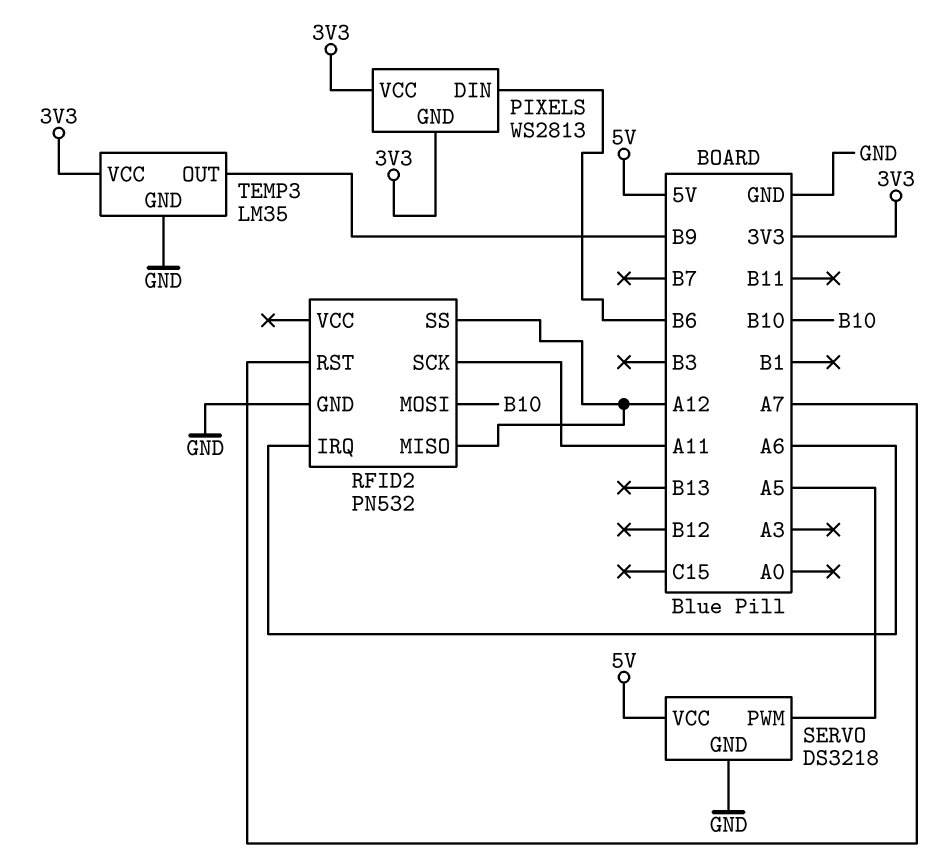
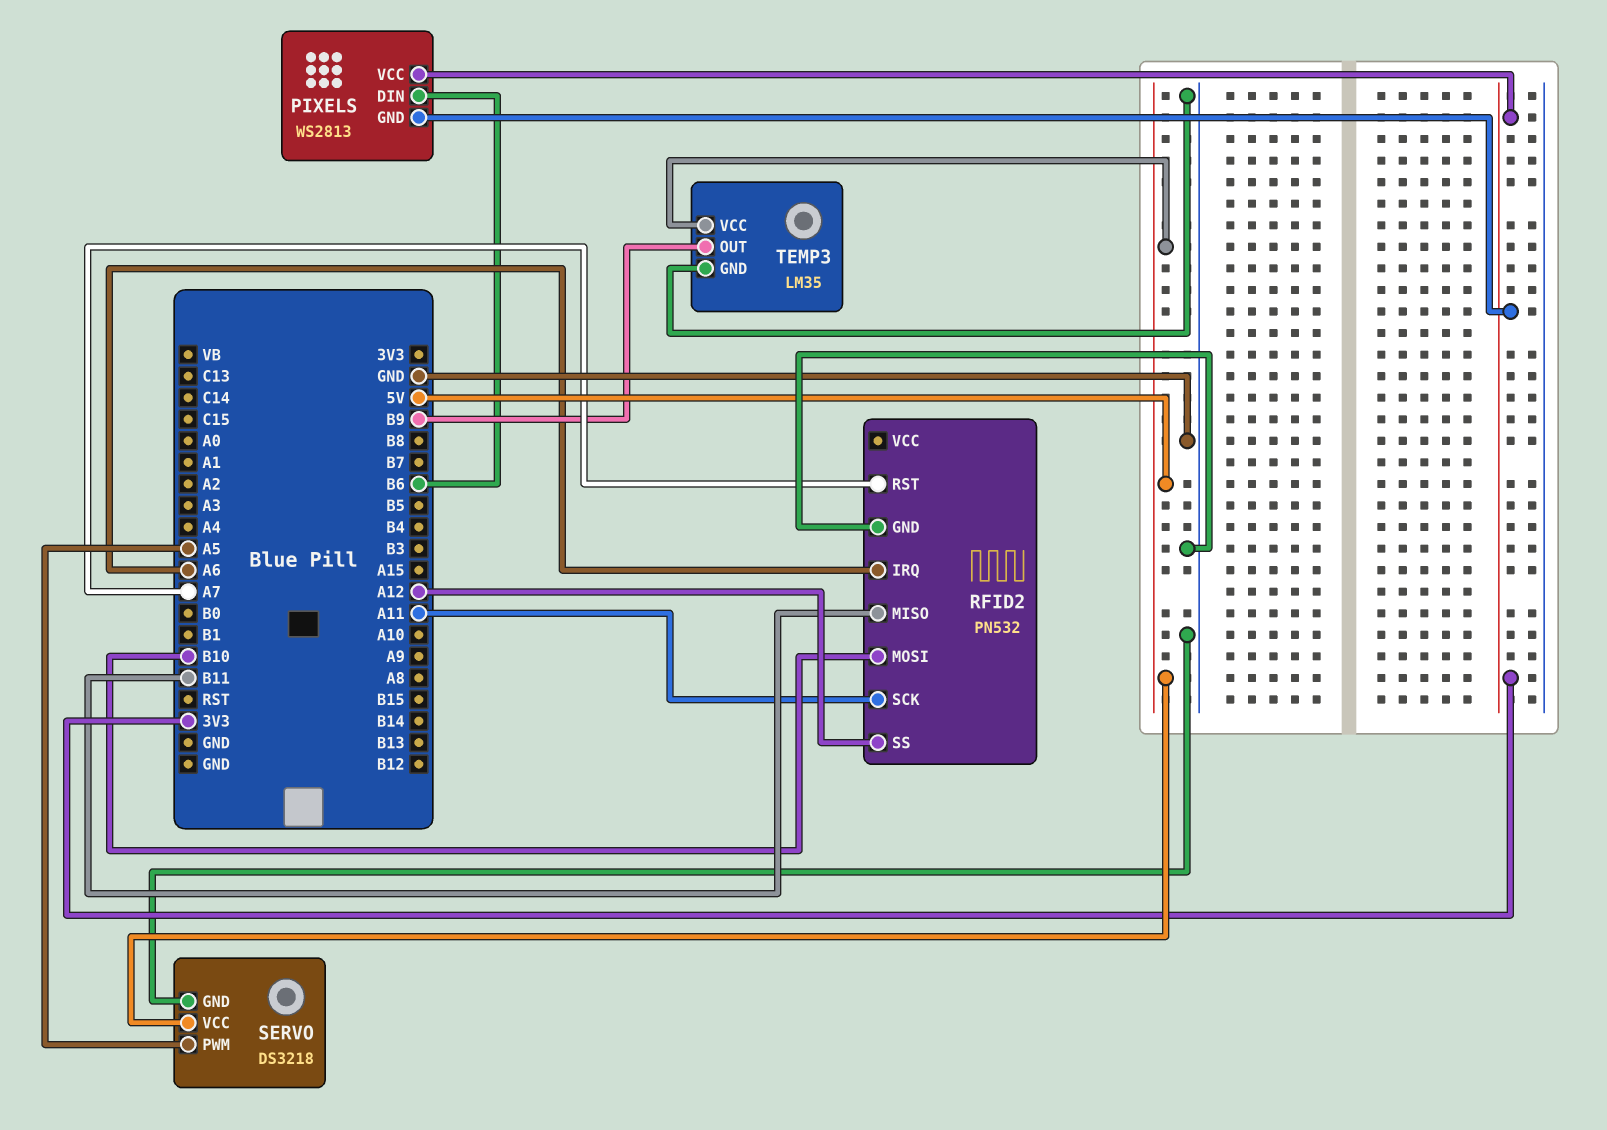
RFID2 pin MISO: A12 -> B11
TEMP3 pin VCC: 3V3 -> 5V

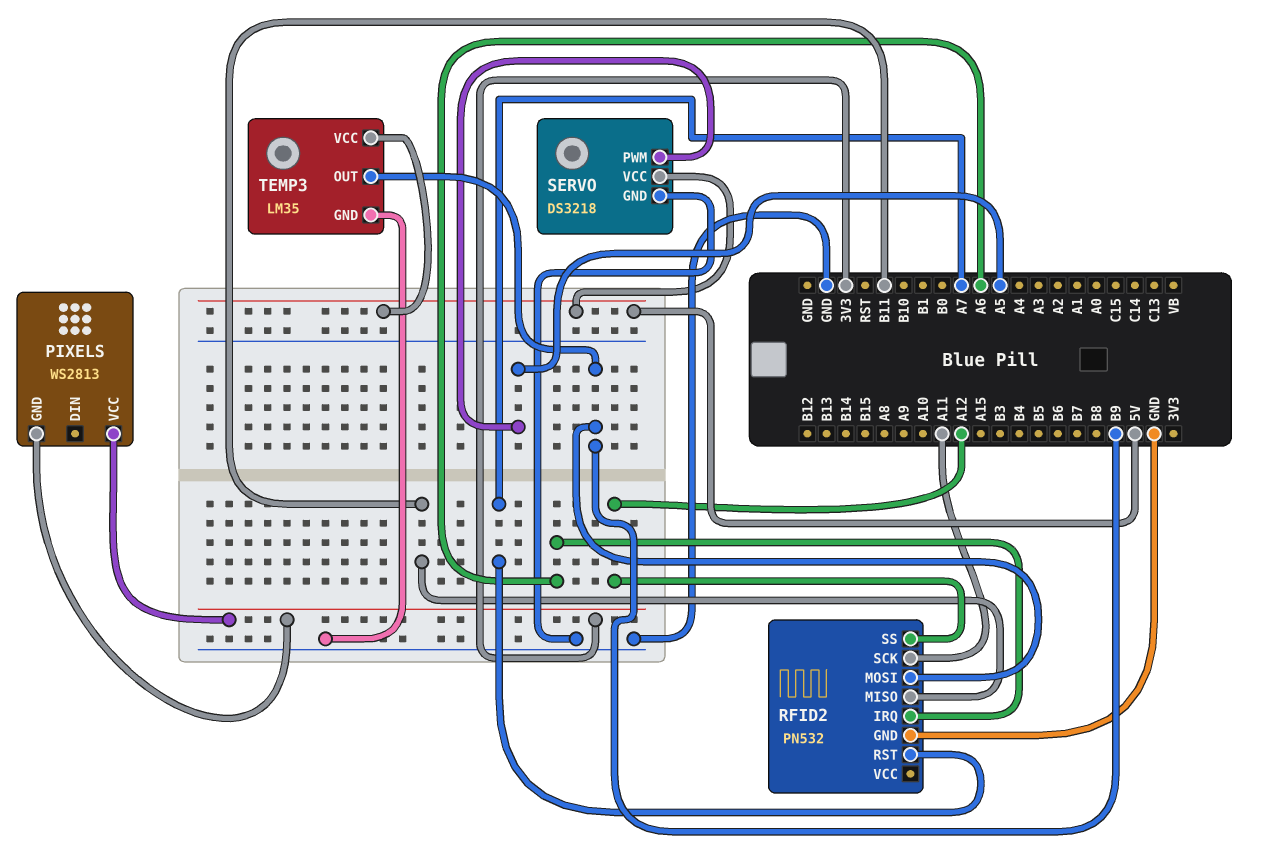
PIXELS pin DIN: B6 -> none
RFID2 pin MOSI: B10 -> B9

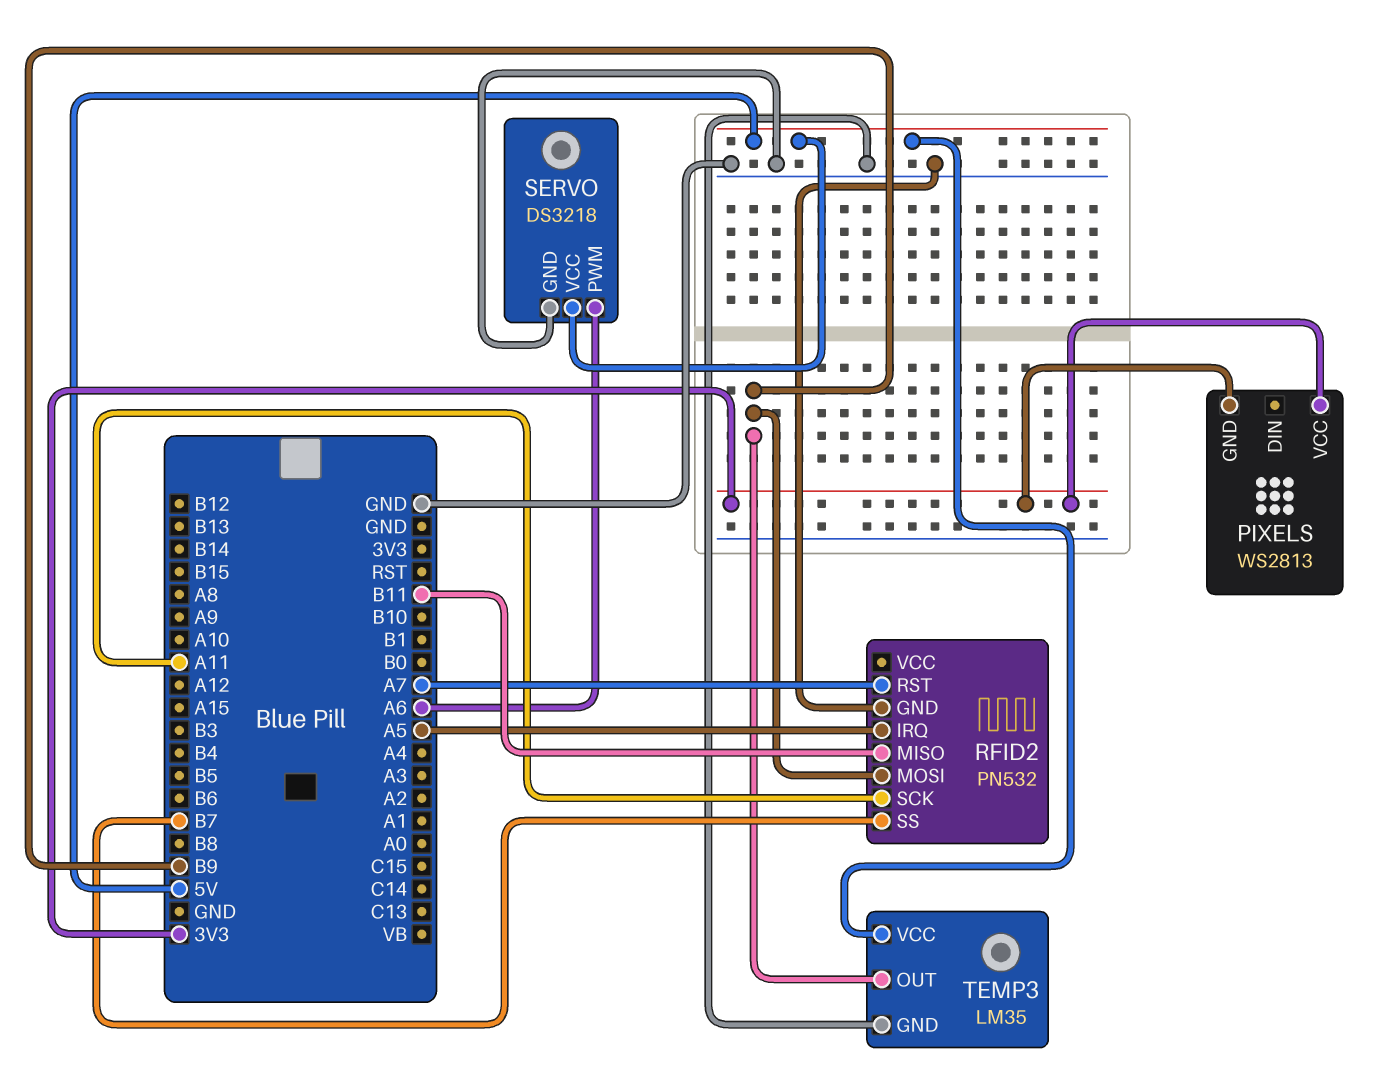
RFID2 pin IRQ: A6 -> A5
RFID2 pin SS: A12 -> B7
SERVO pin PWM: A5 -> A6

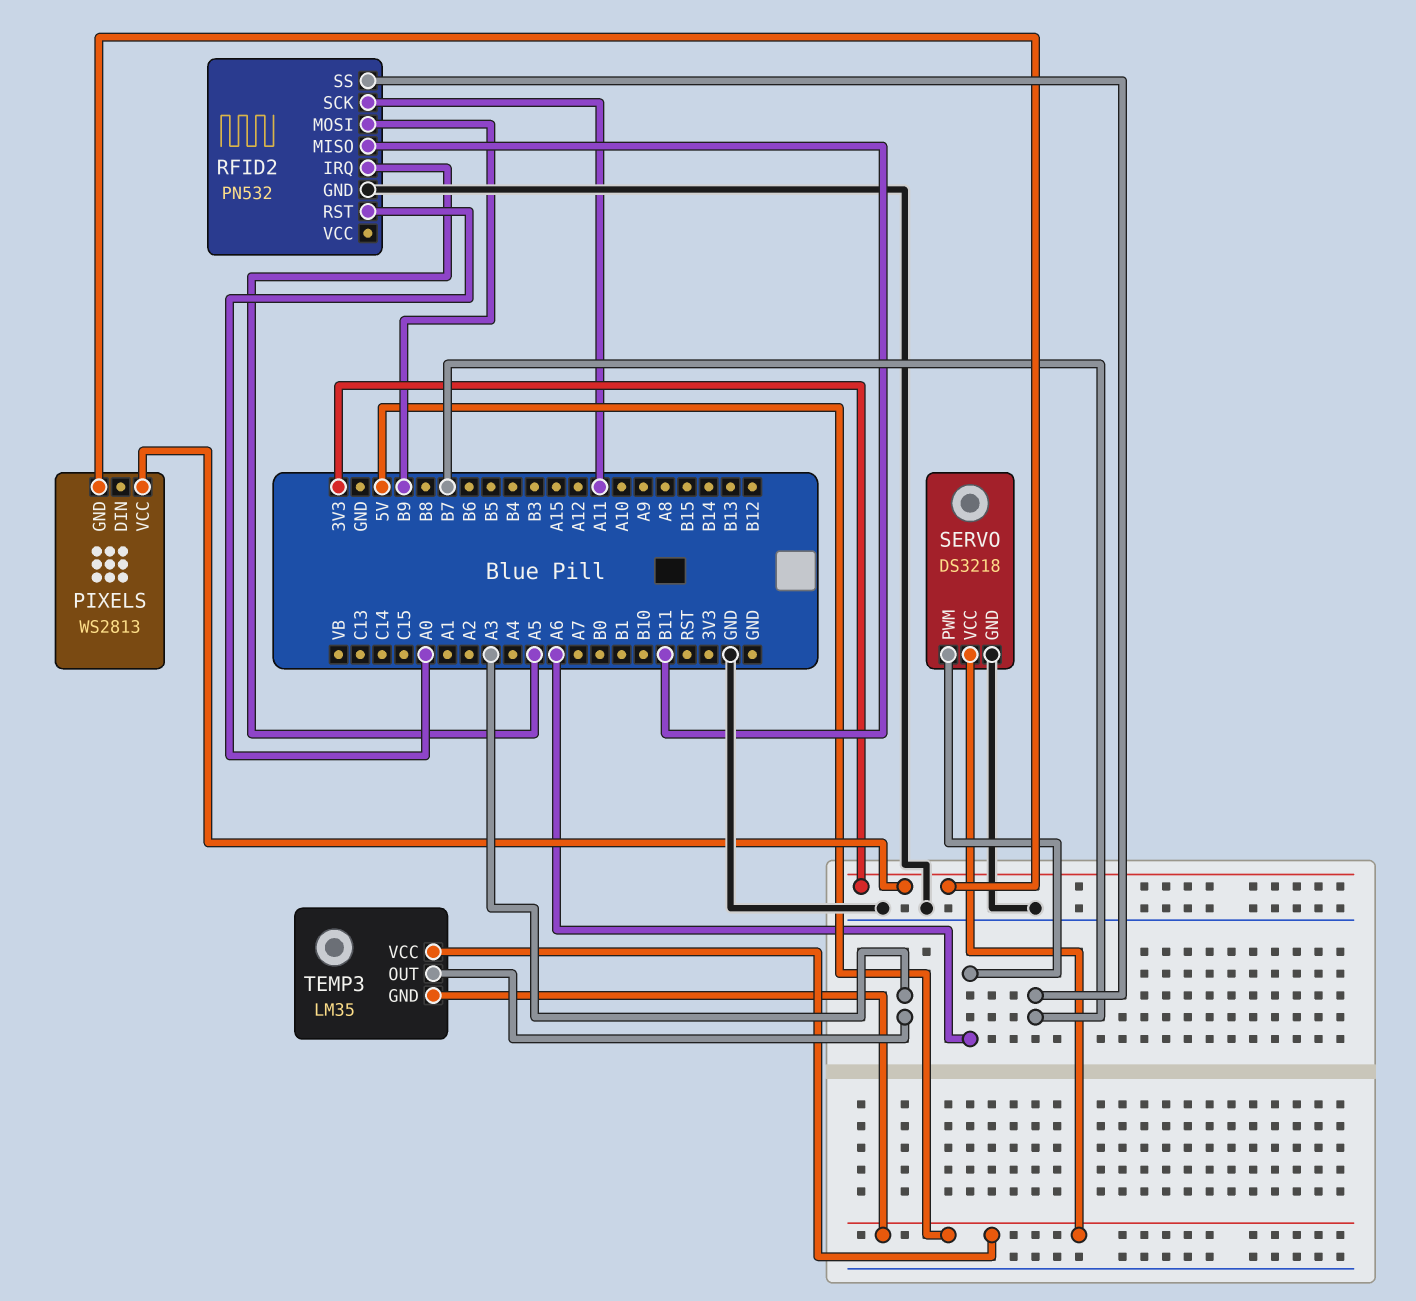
RFID2 pin RST: A7 -> A0
TEMP3 pin GND: GND -> 5V
TEMP3 pin OUT: B9 -> A3

